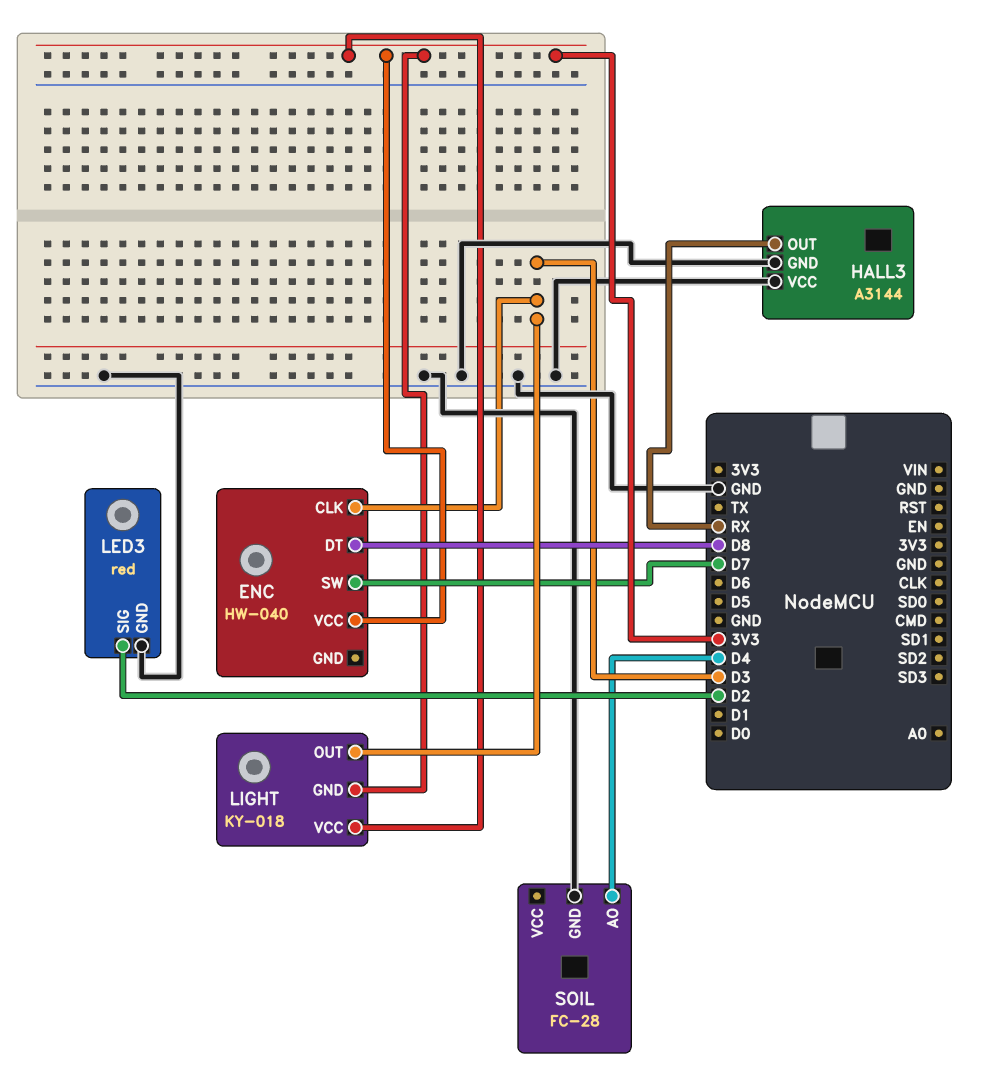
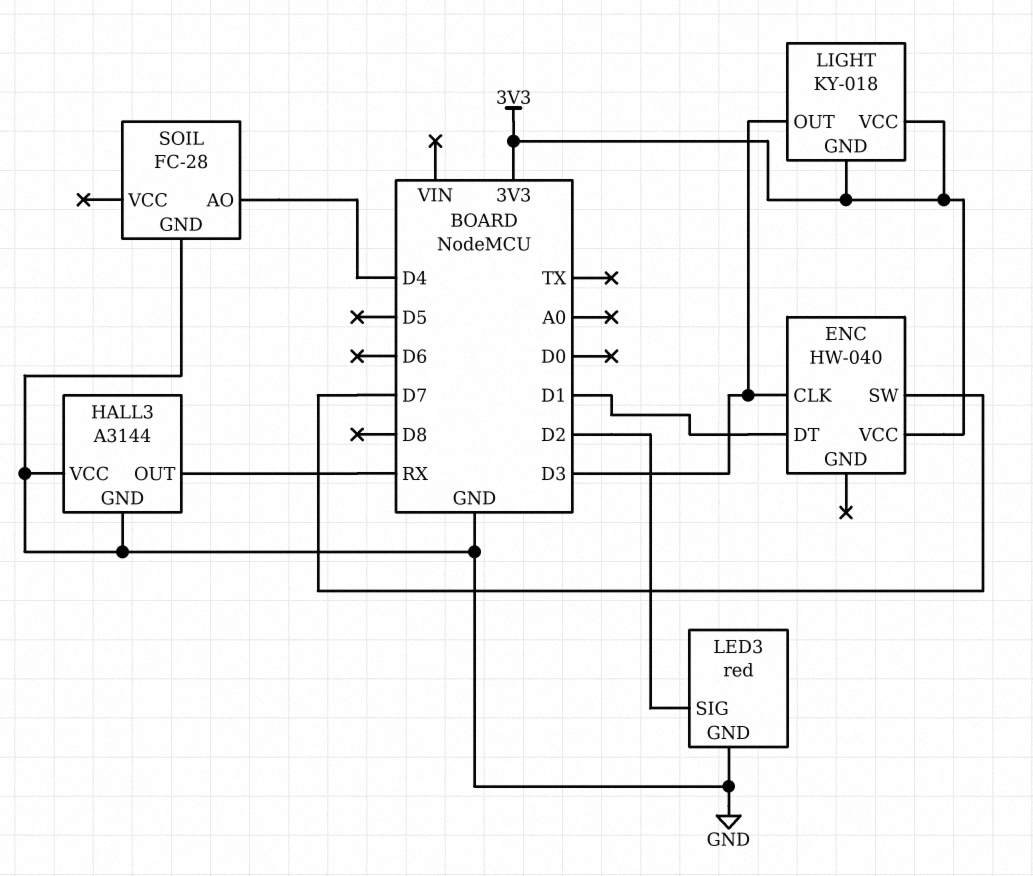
ENC pin DT: D8 -> D1

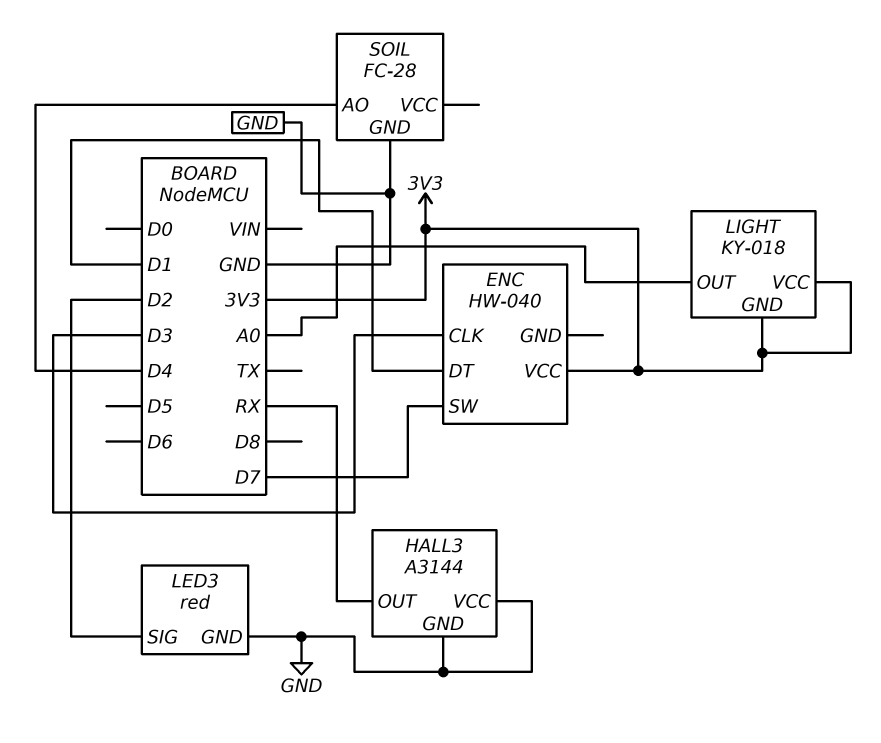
LIGHT pin OUT: D3 -> A0

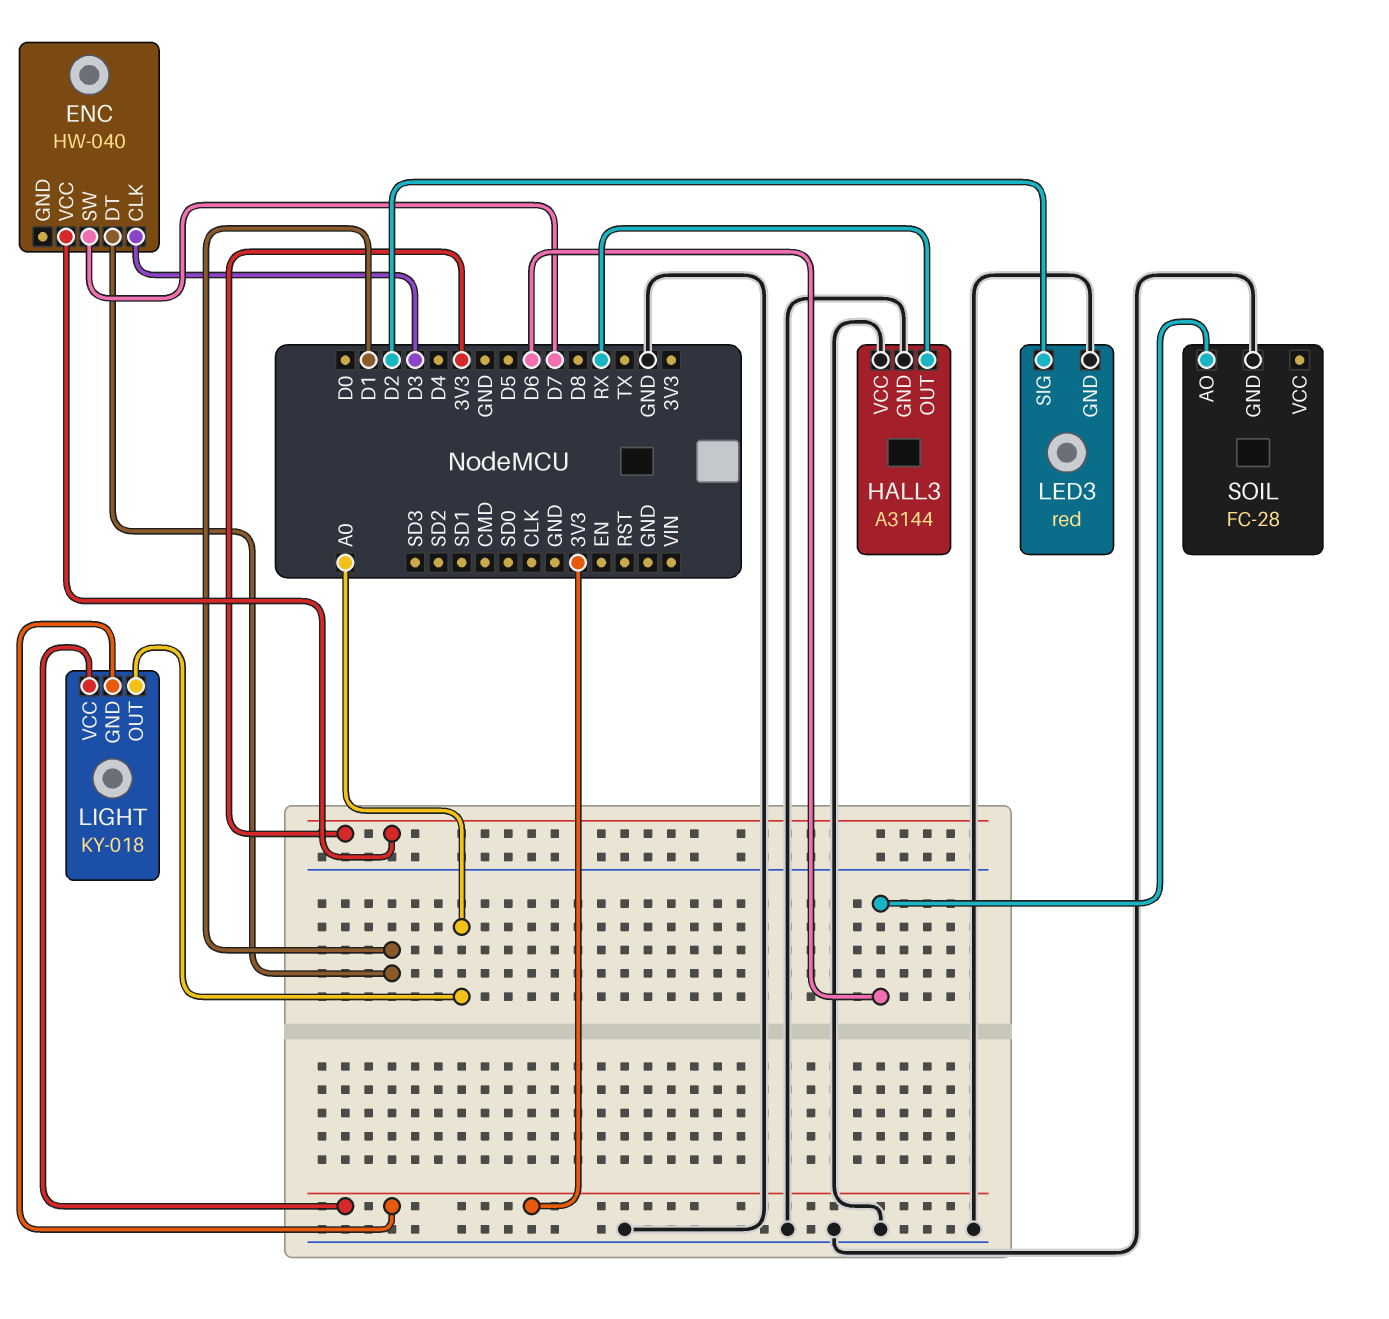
SOIL pin AO: D4 -> D6

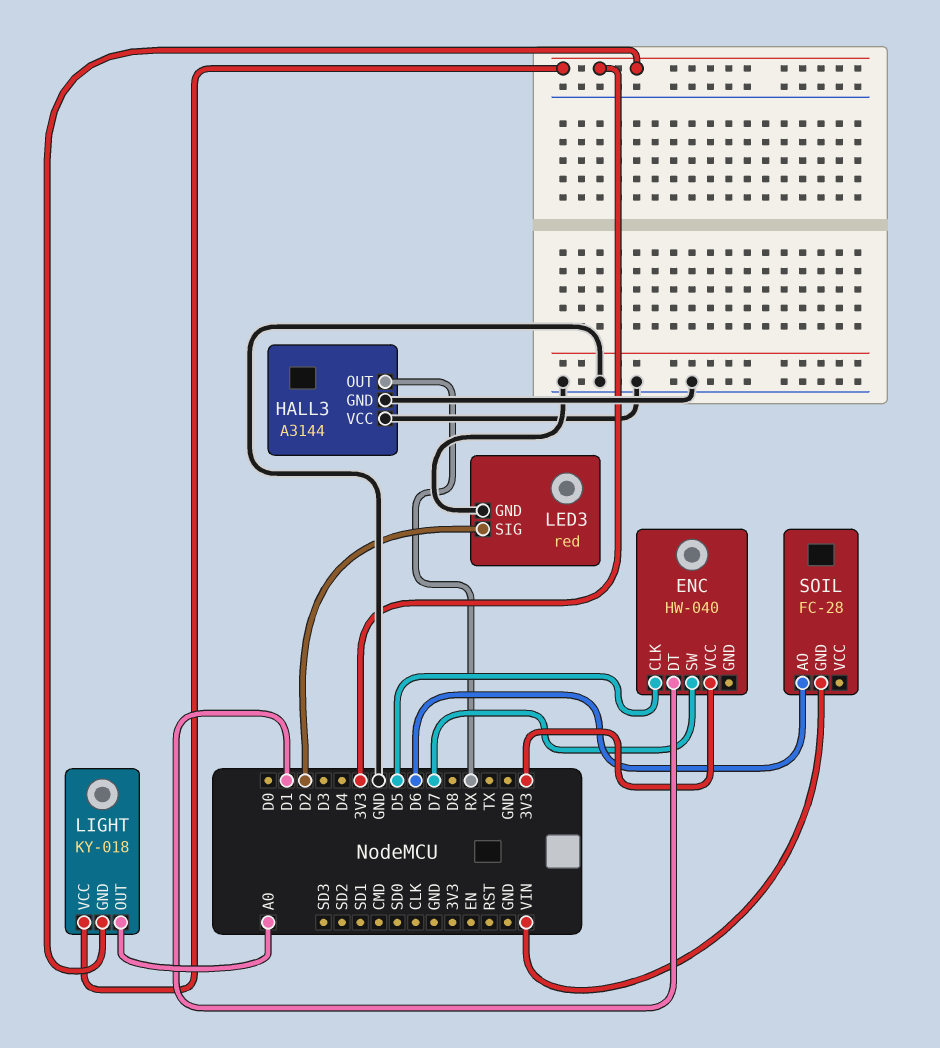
ENC pin CLK: D3 -> D5
SOIL pin GND: GND -> VIN

